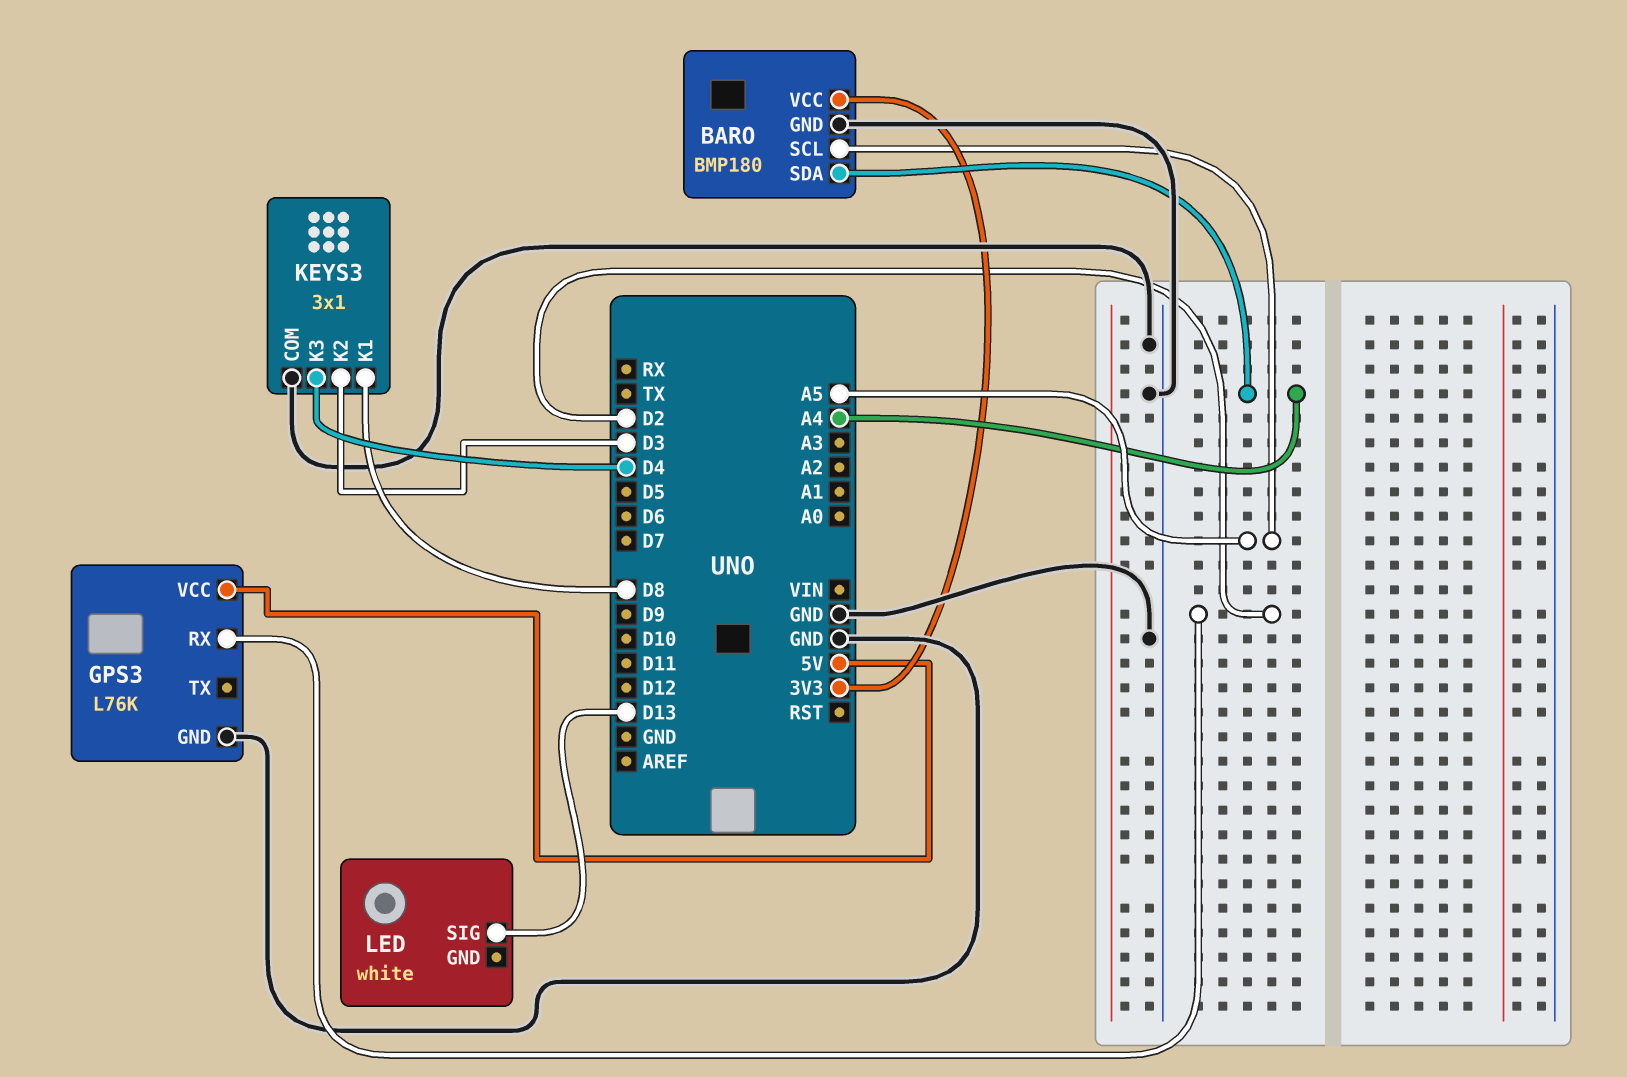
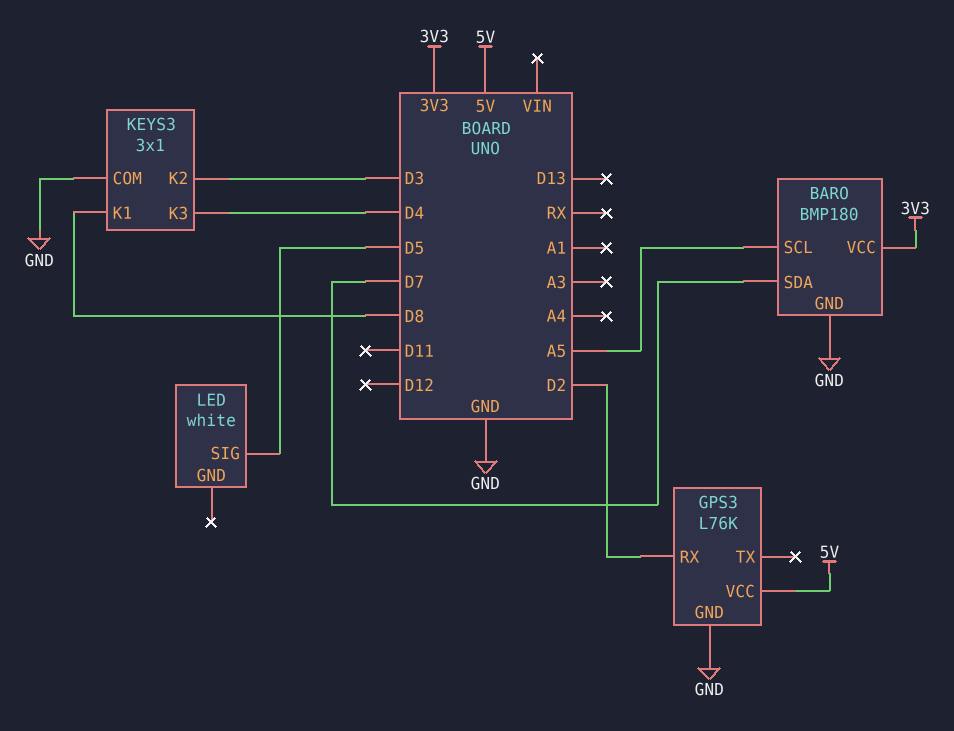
BARO pin SDA: A4 -> D7
LED pin SIG: D13 -> D5

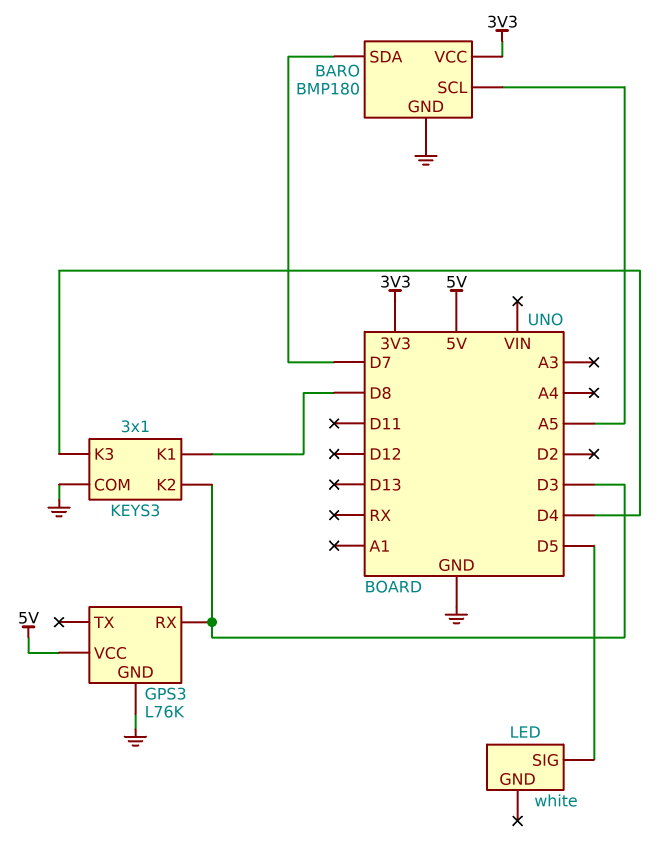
GPS3 pin RX: D2 -> D3

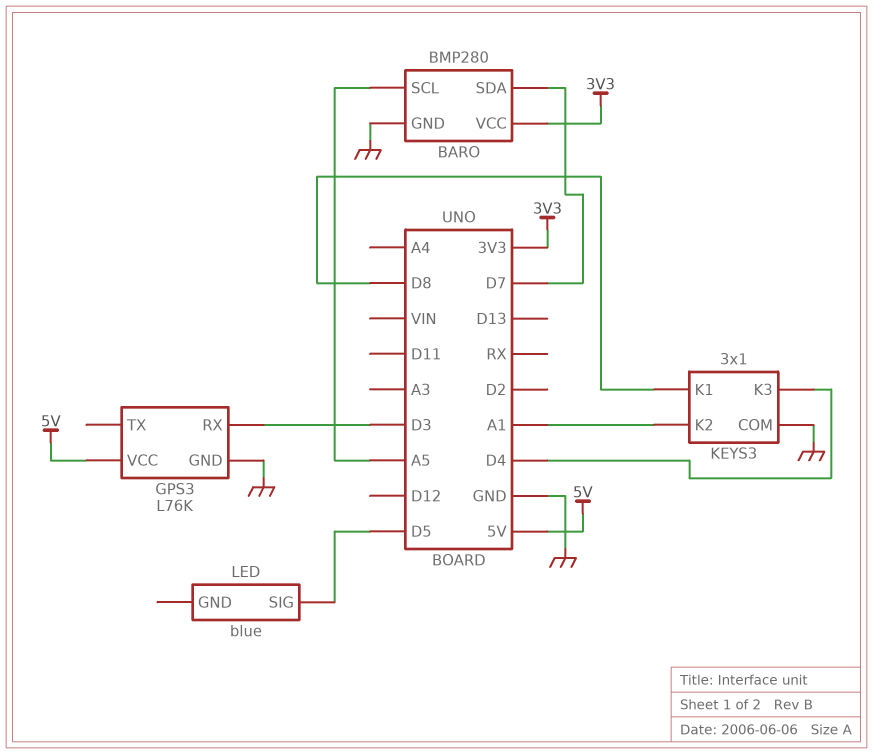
BARO: BMP180 -> BMP280
KEYS3 pin K2: D3 -> A1
LED: white -> blue

